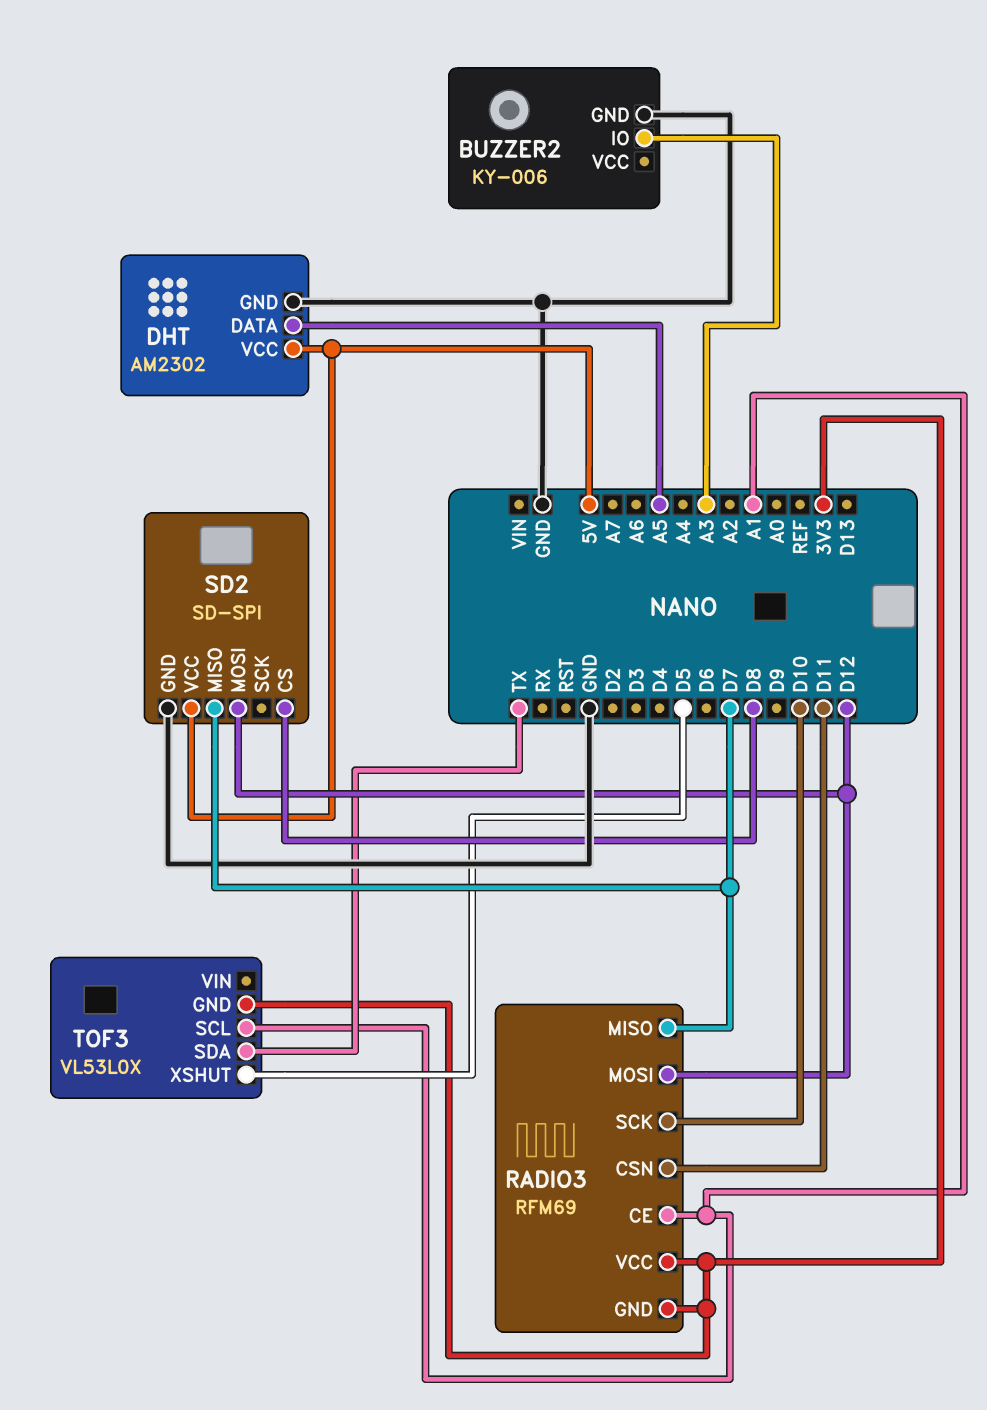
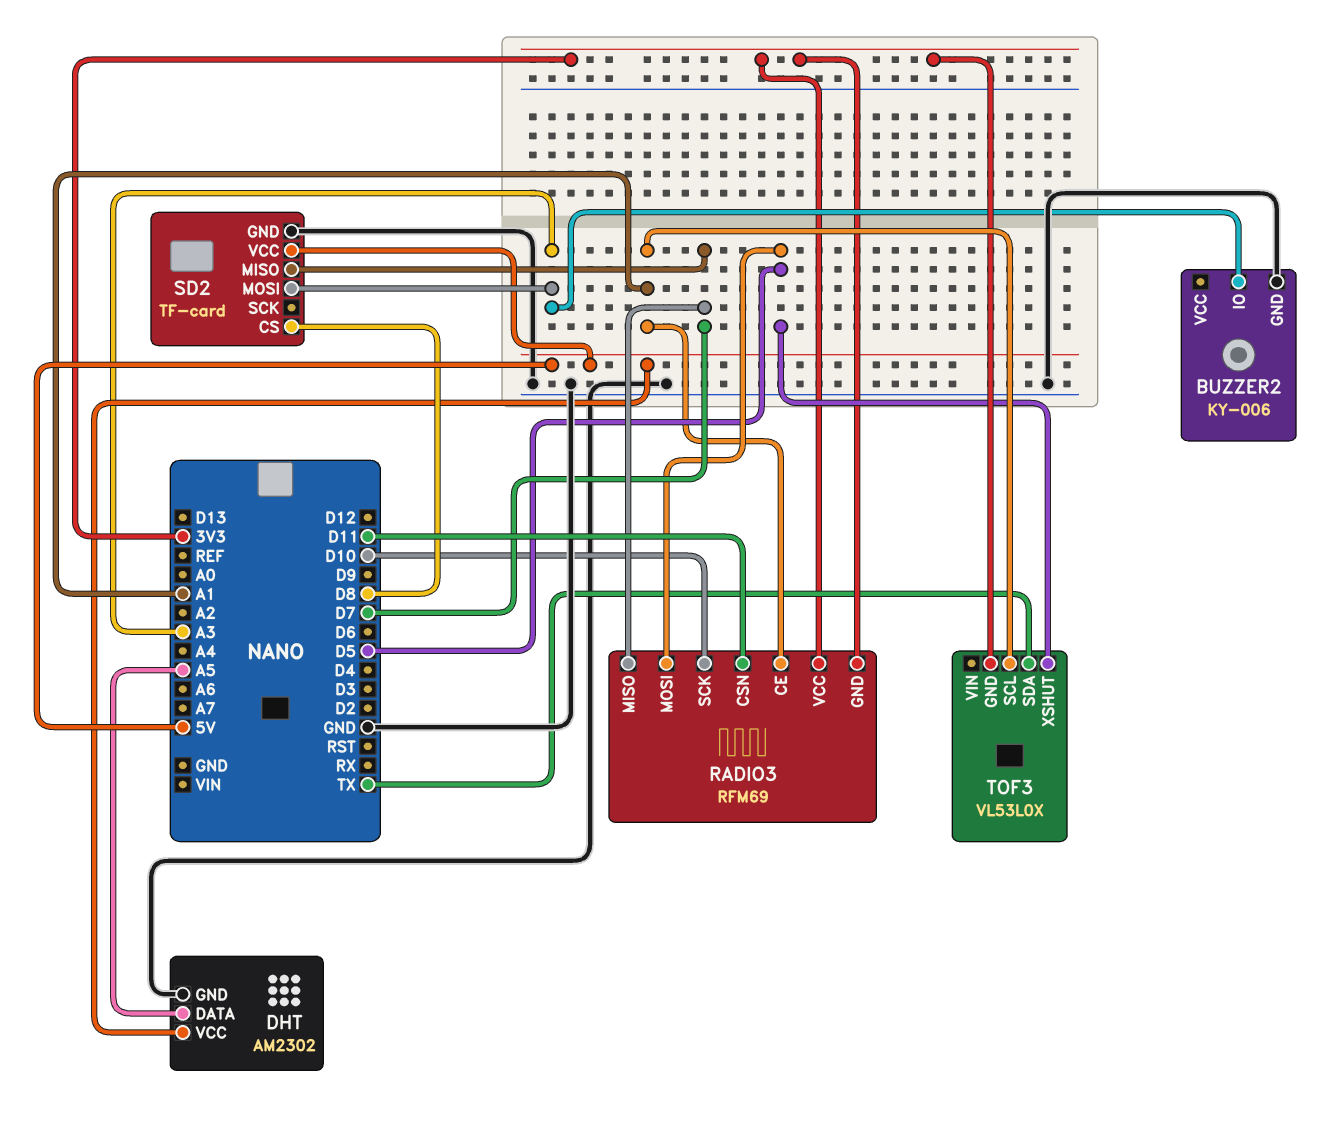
RADIO3 pin MOSI: D12 -> D5
SD2: SD-SPI -> TF-card
SD2 pin MOSI: D12 -> A3

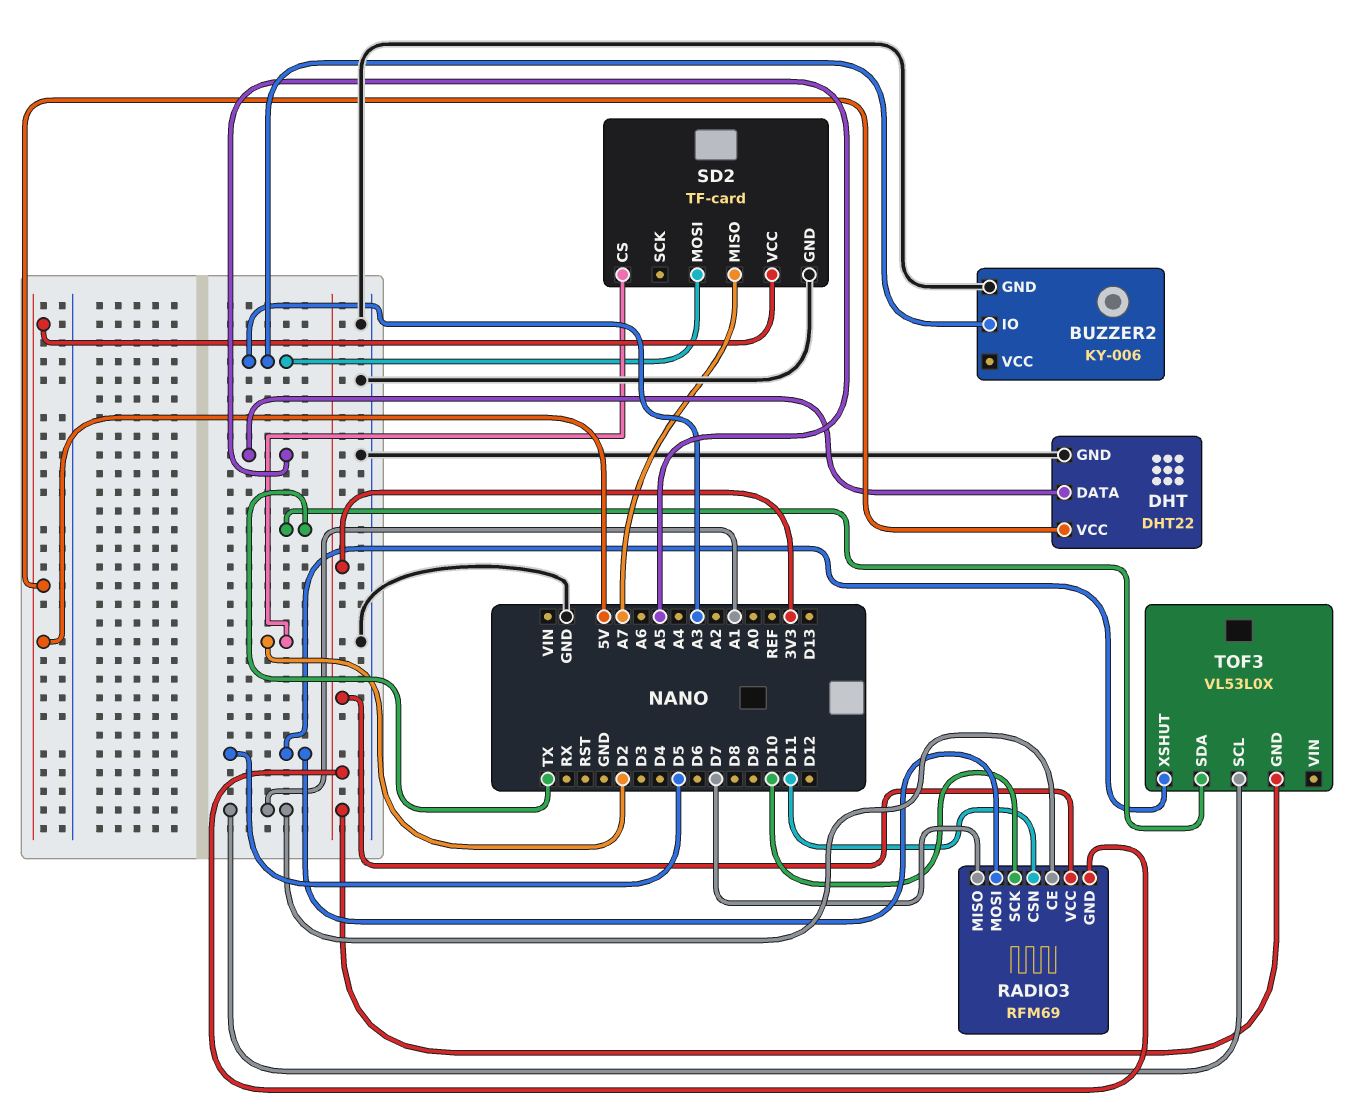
DHT: AM2302 -> DHT22
SD2 pin CS: D8 -> D2
SD2 pin MISO: D7 -> A7

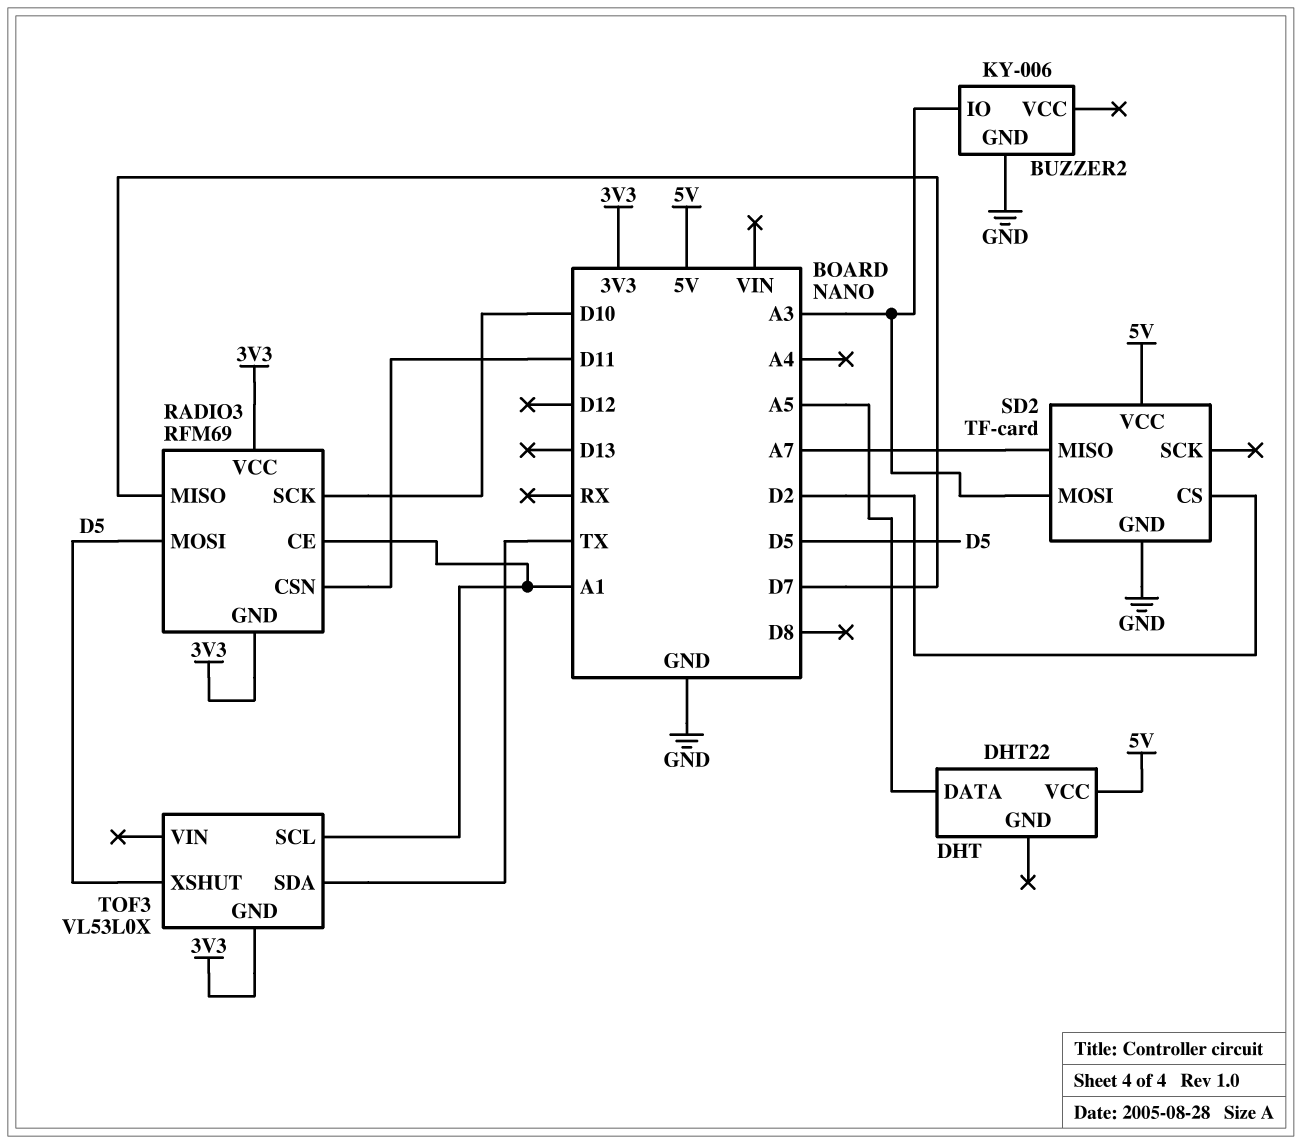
DHT pin GND: GND -> none

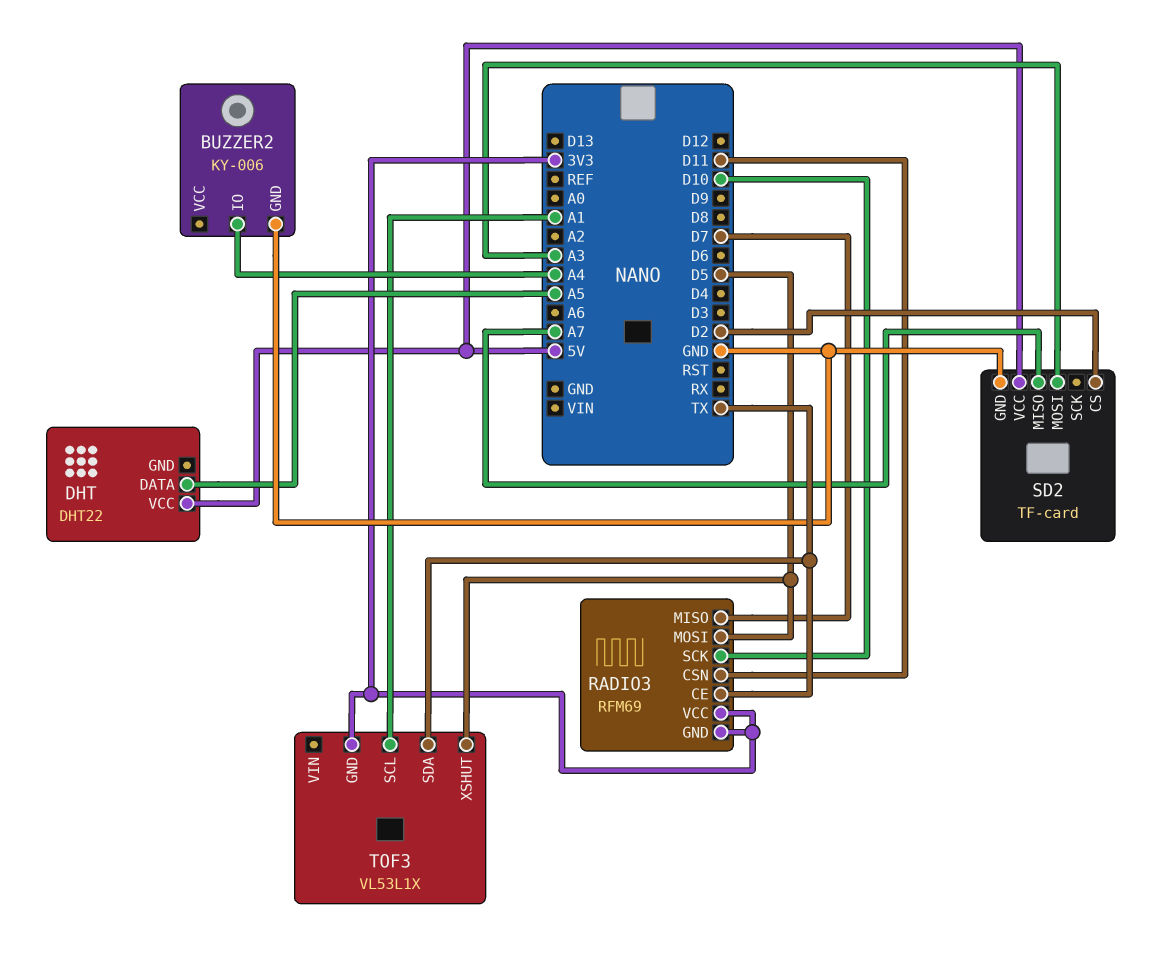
BUZZER2 pin IO: A3 -> A4
RADIO3 pin CE: A1 -> TX
TOF3: VL53L0X -> VL53L1X

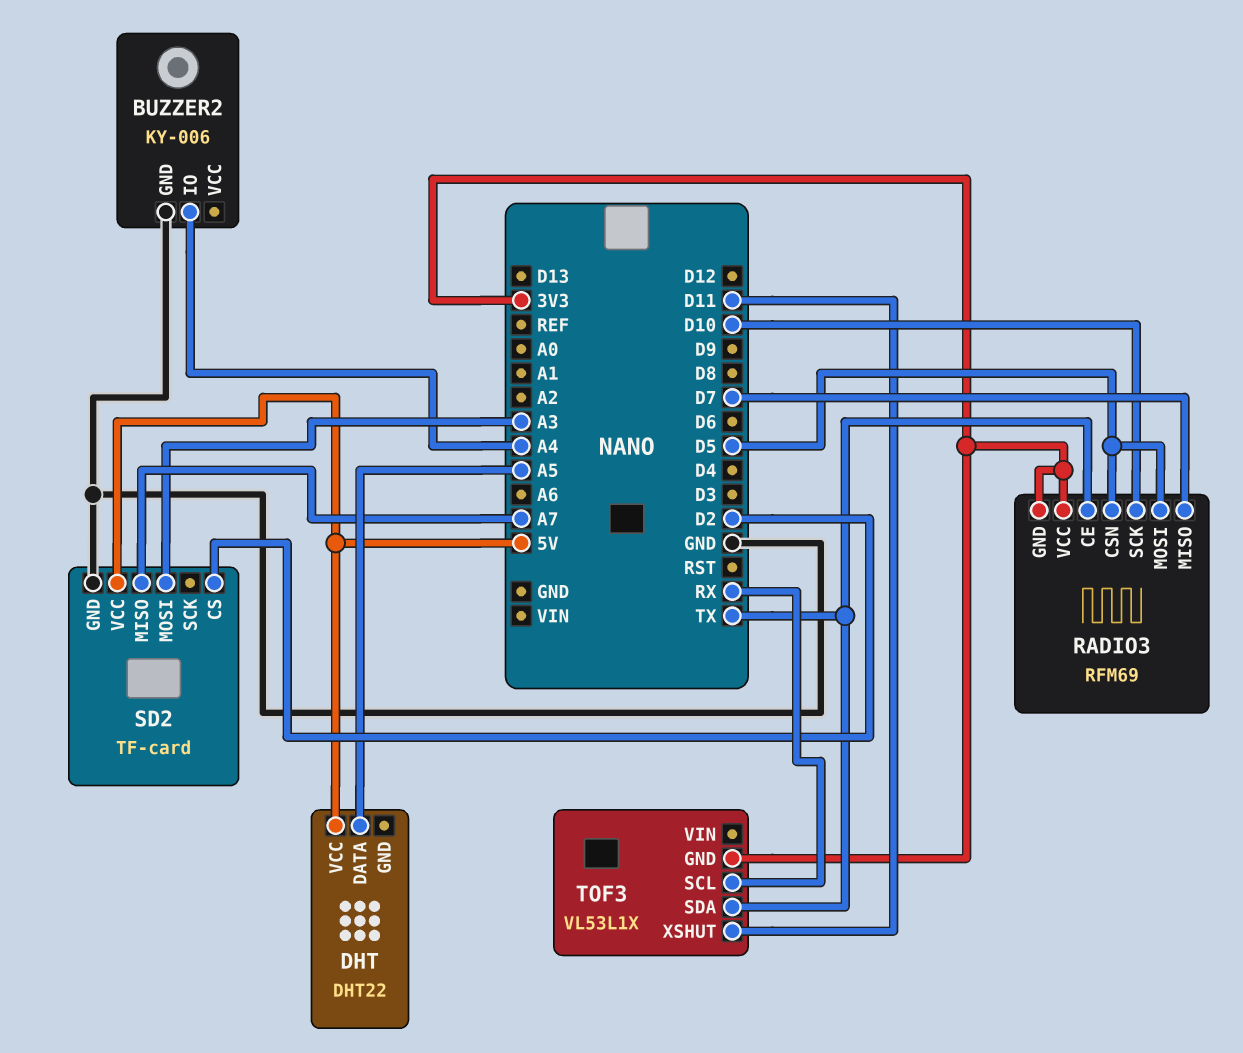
RADIO3 pin CSN: D11 -> D5
TOF3 pin SCL: A1 -> RX
TOF3 pin XSHUT: D5 -> D11

